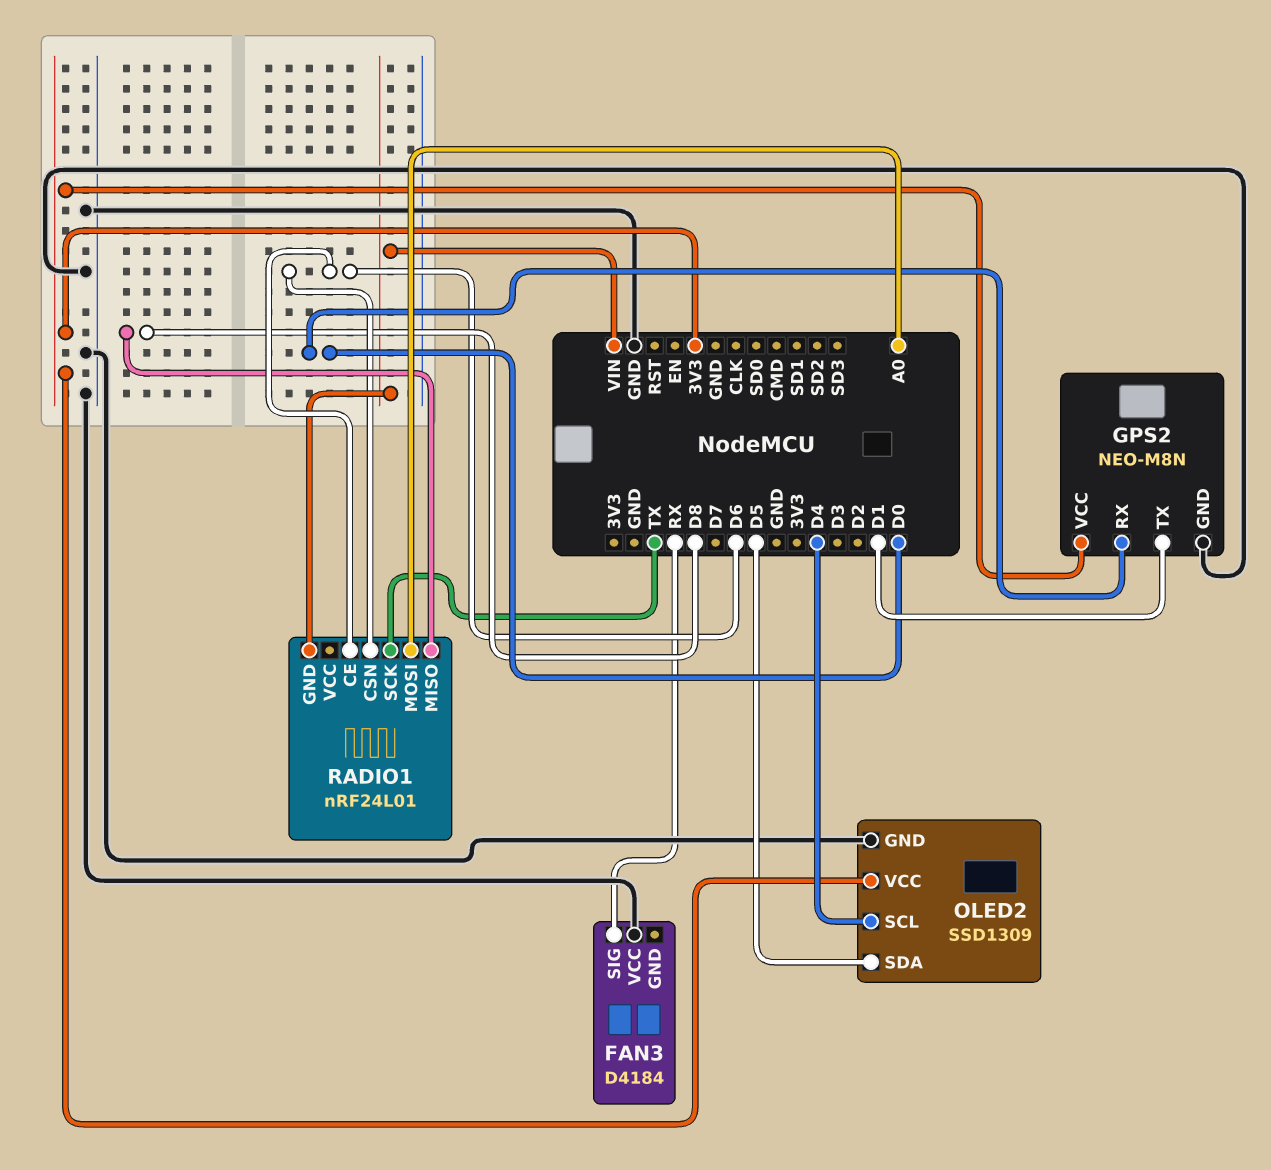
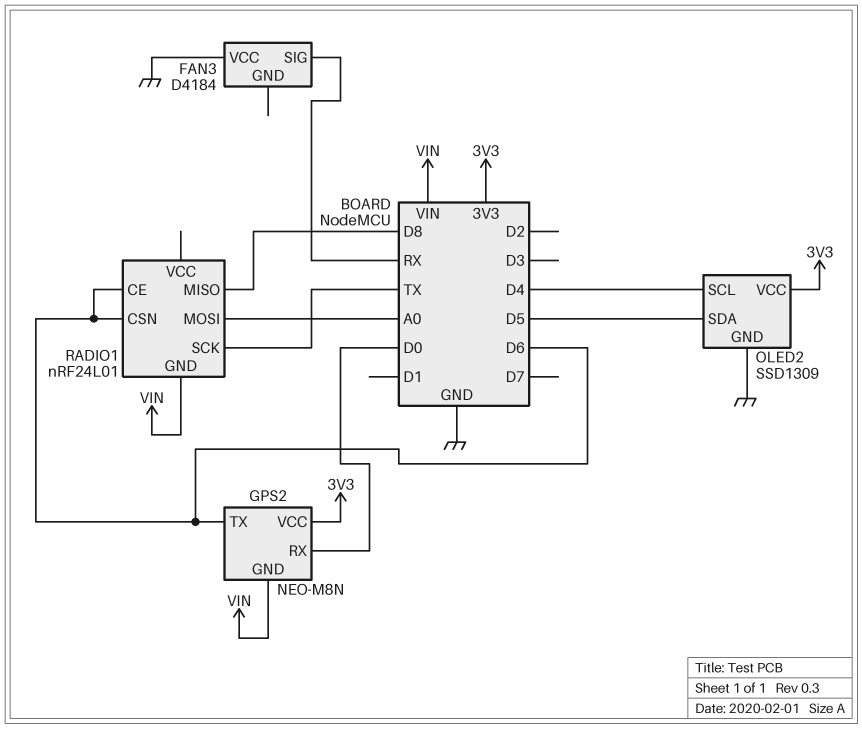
GPS2 pin GND: GND -> VIN
GPS2 pin TX: D1 -> D6

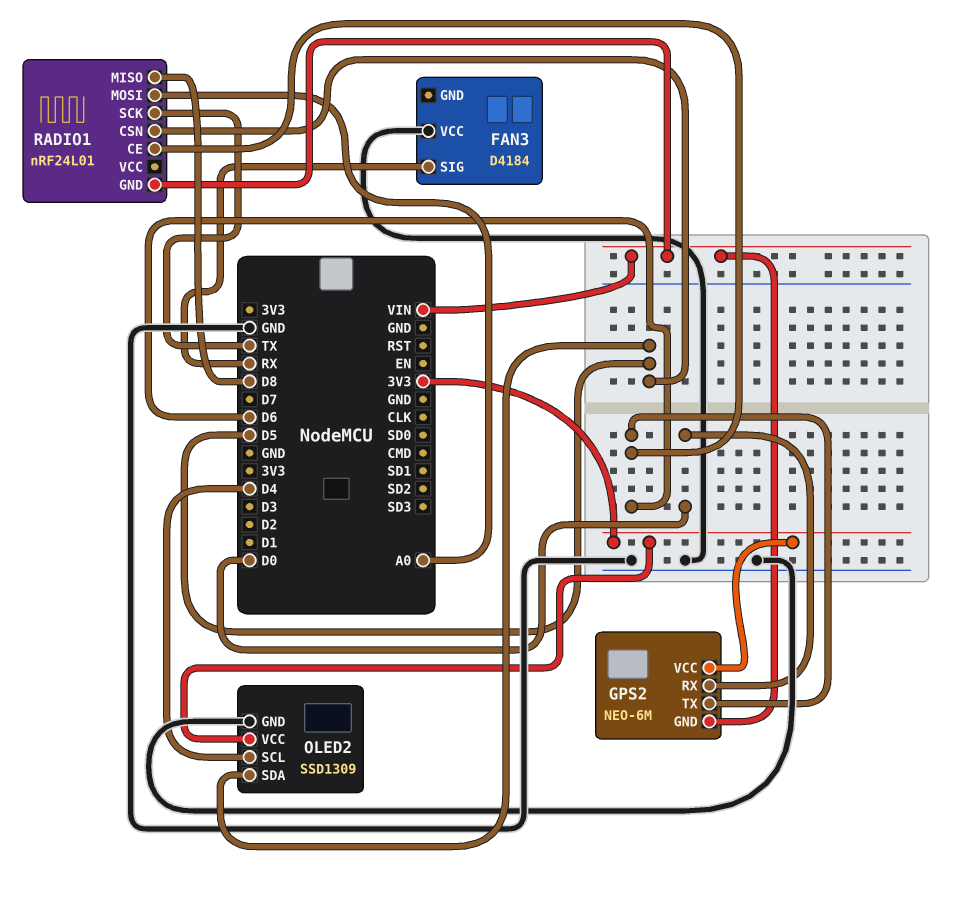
GPS2: NEO-M8N -> NEO-6M
RADIO1 pin CSN: D6 -> D5

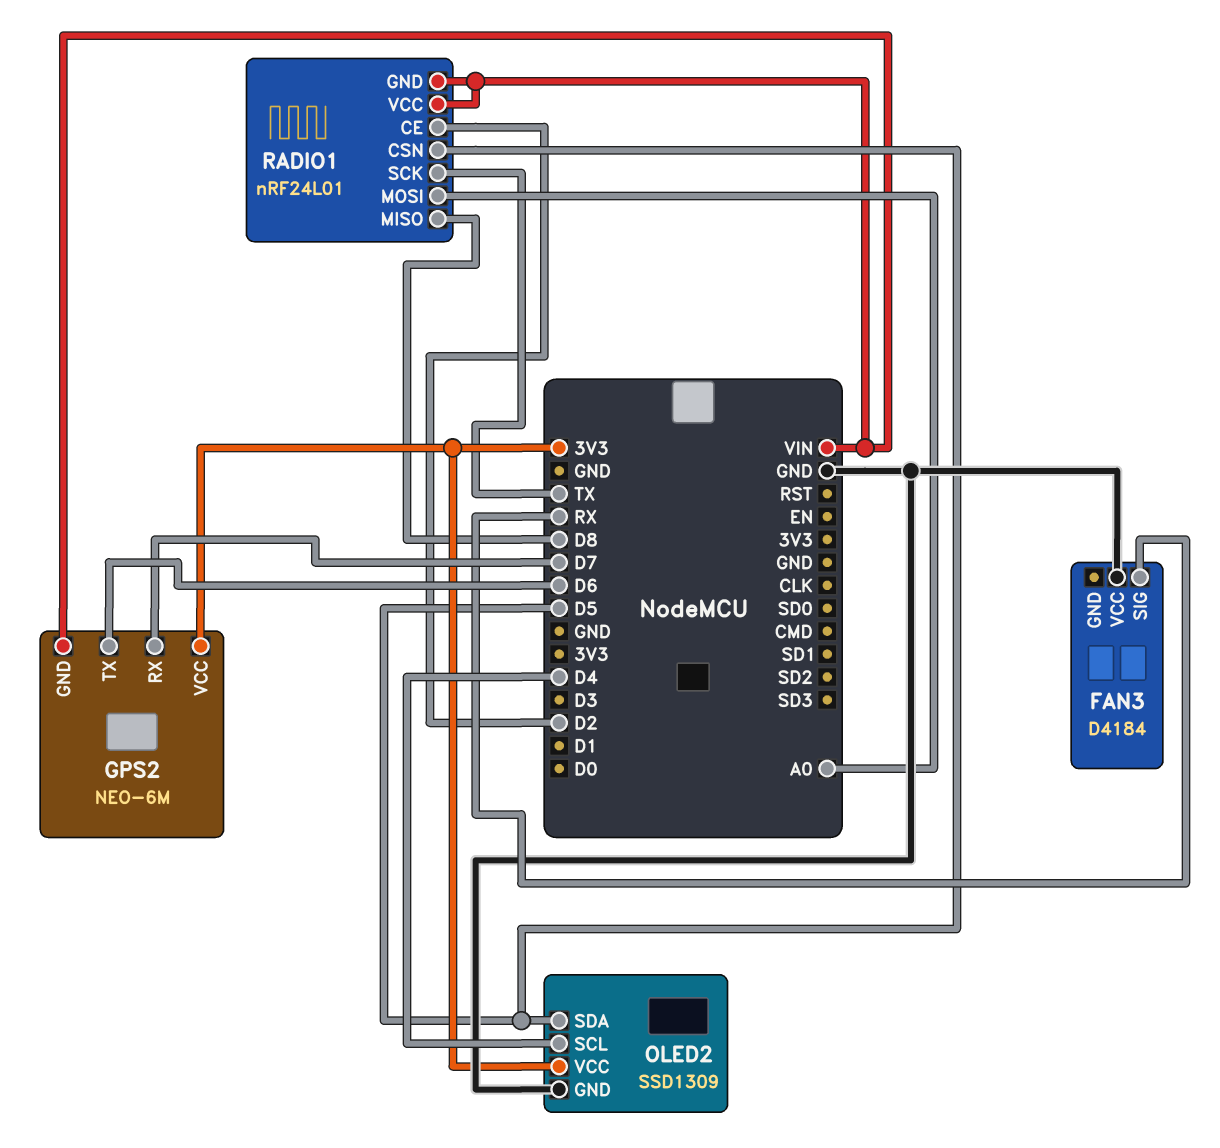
GPS2 pin RX: D0 -> D7
RADIO1 pin CE: D6 -> D2
RADIO1 pin VCC: none -> VIN

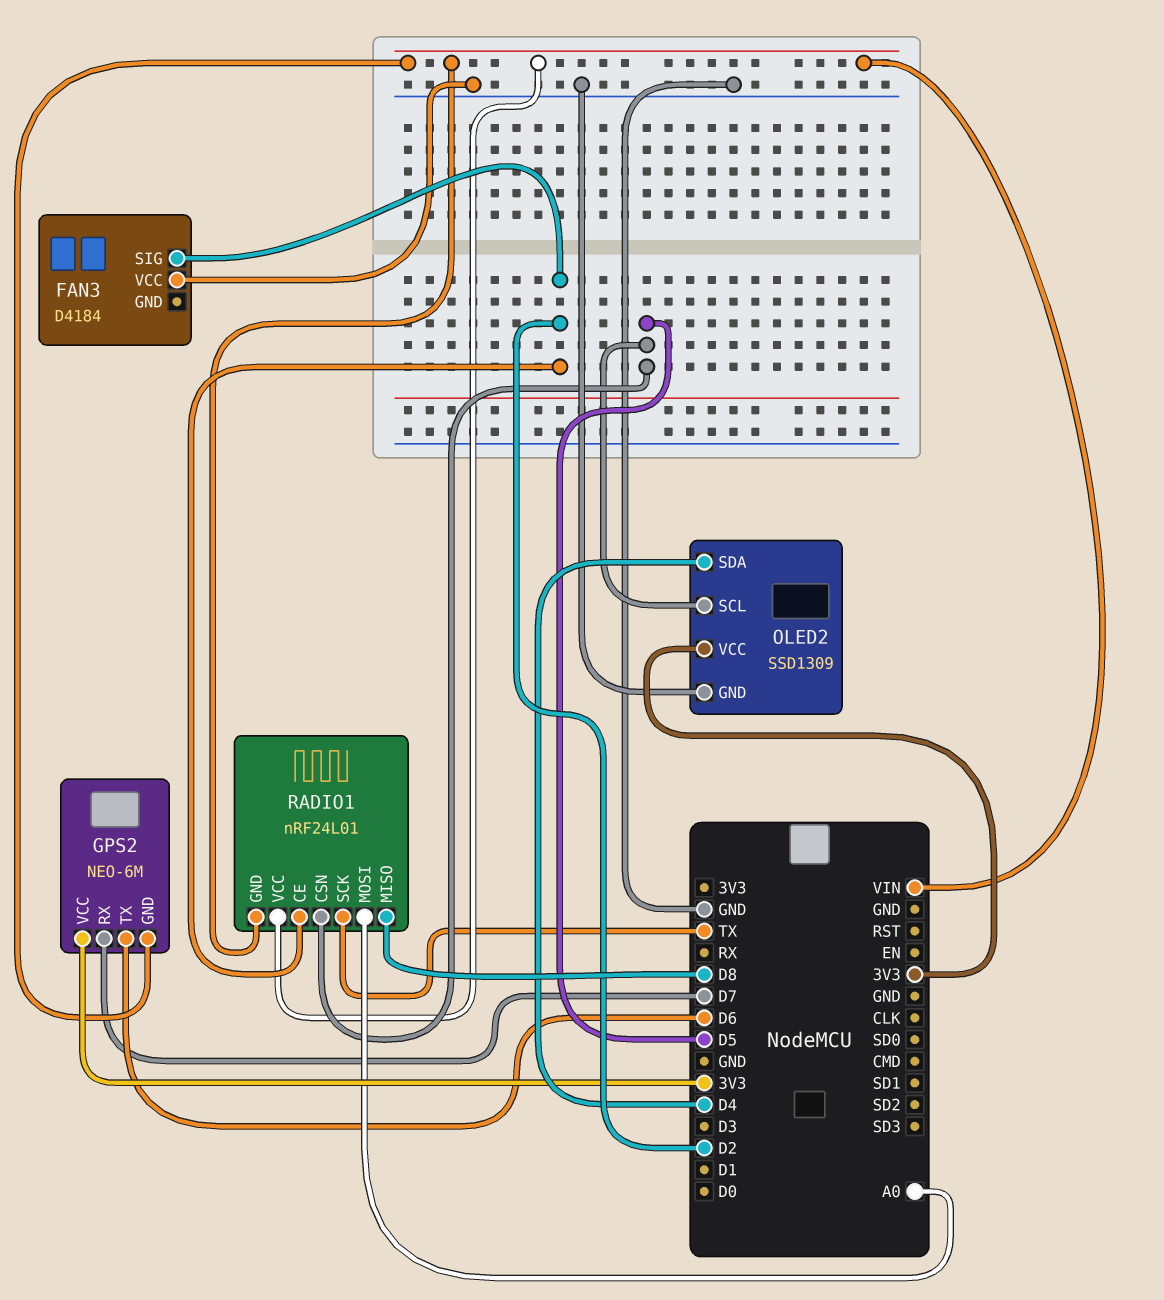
FAN3 pin SIG: RX -> D2
OLED2 pin SCL: D4 -> D5
OLED2 pin SDA: D5 -> D4

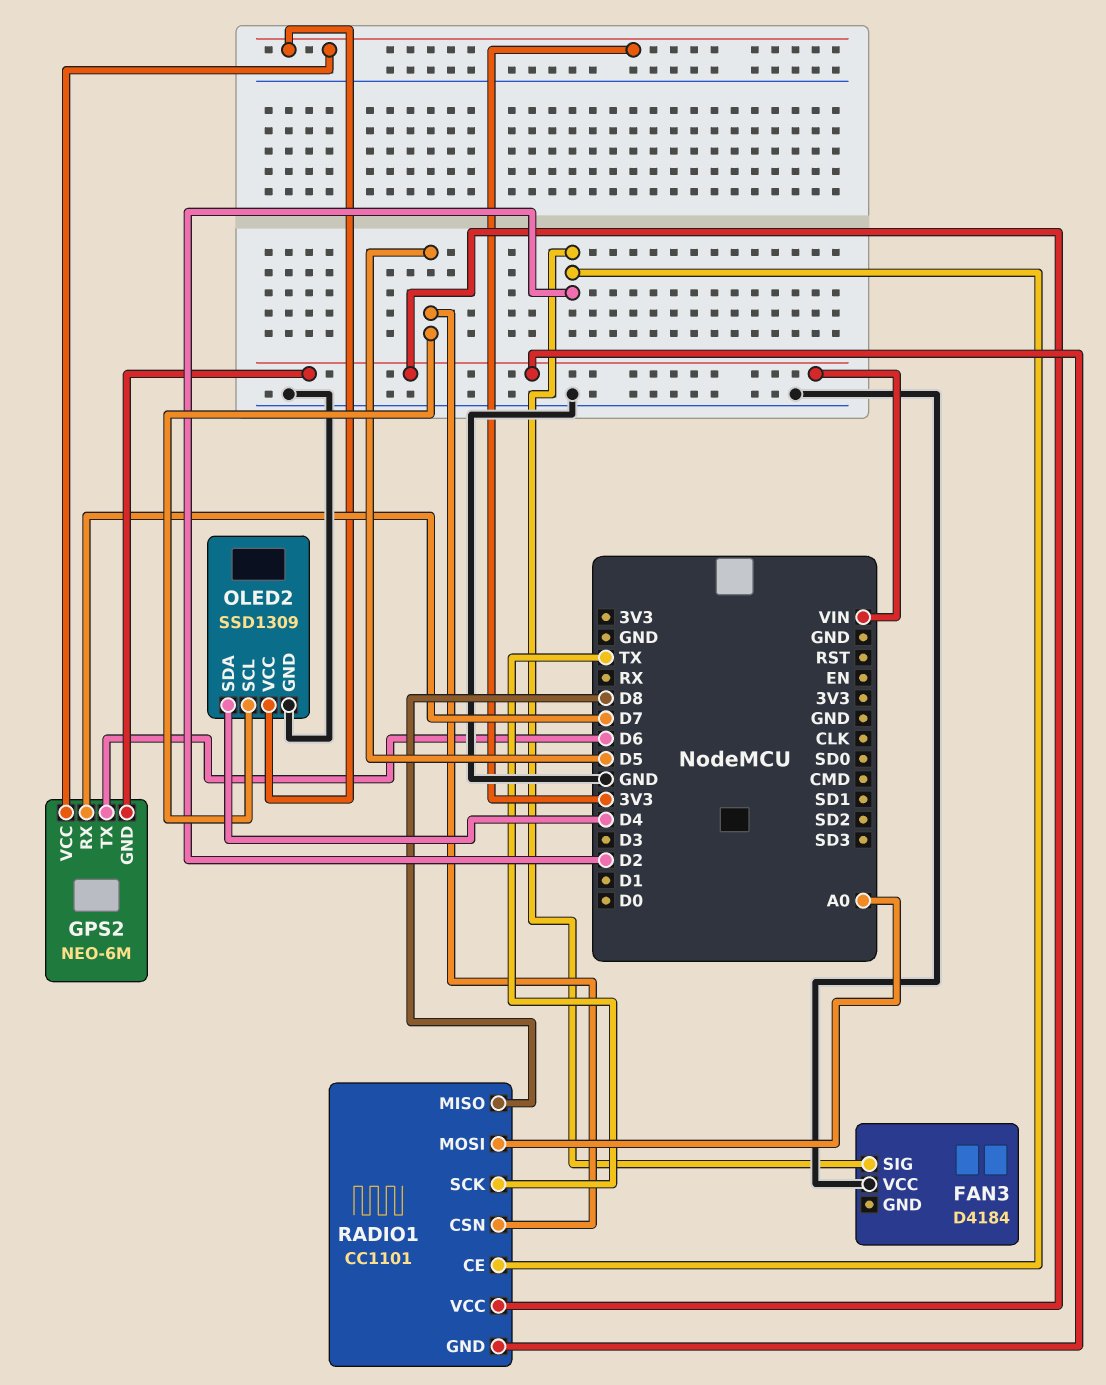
RADIO1: nRF24L01 -> CC1101

